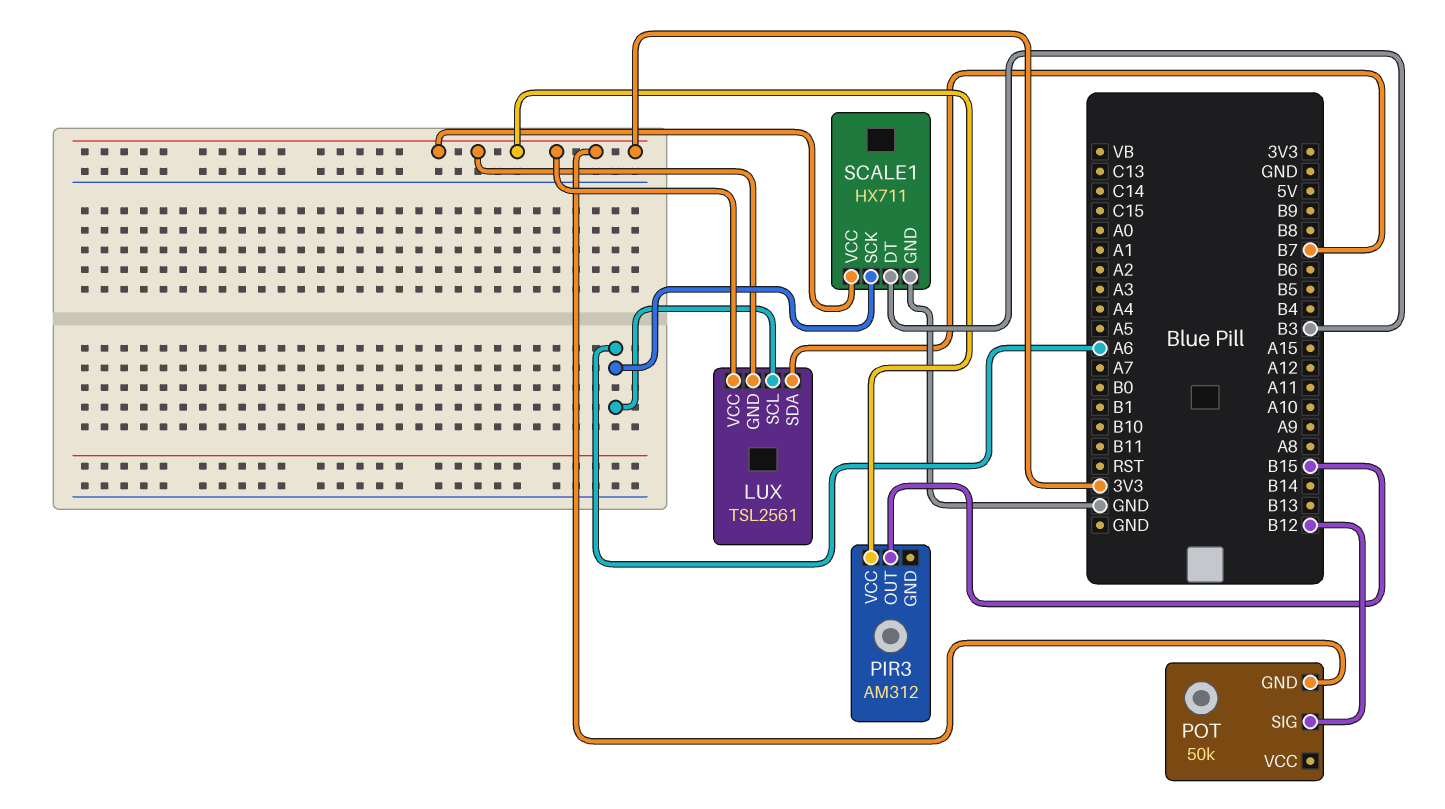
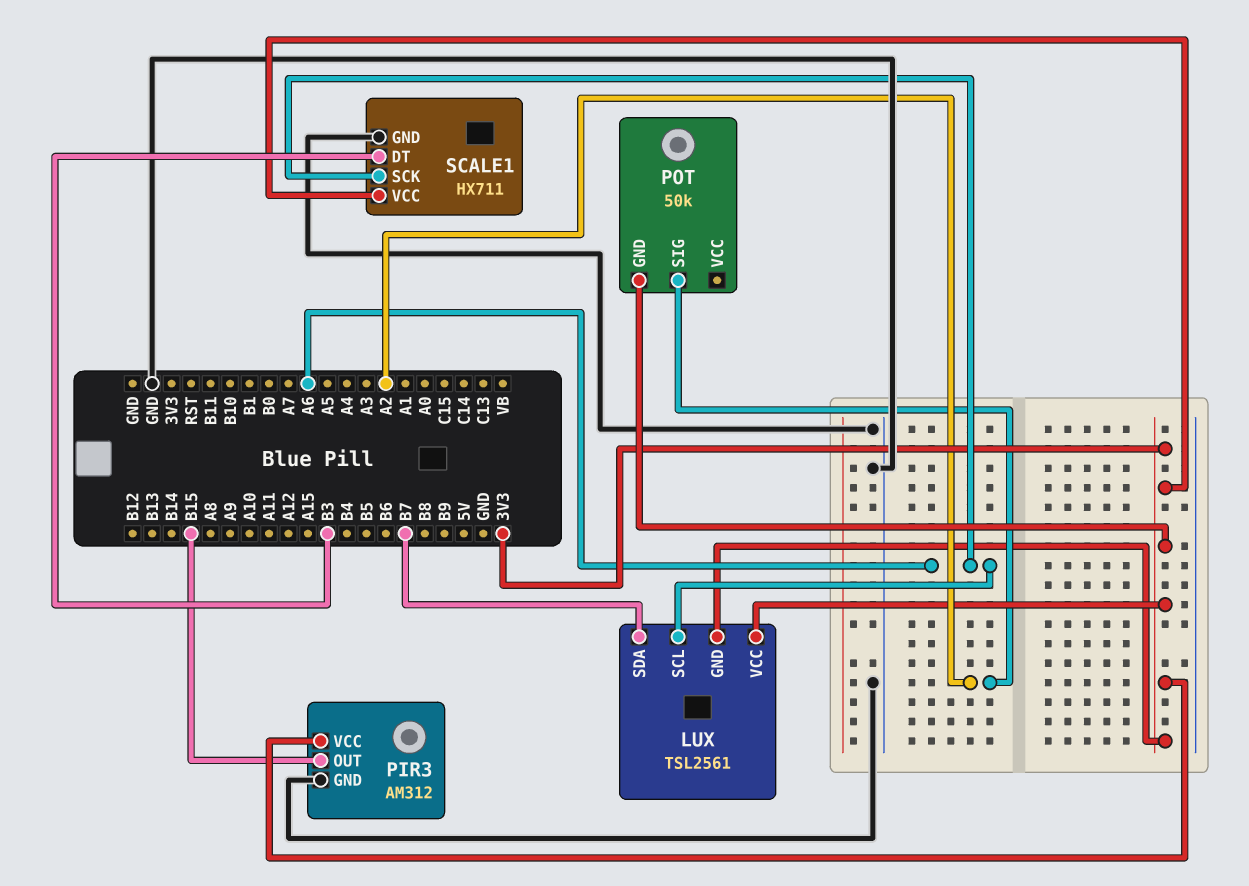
PIR3 pin GND: none -> GND
POT pin SIG: B12 -> A2

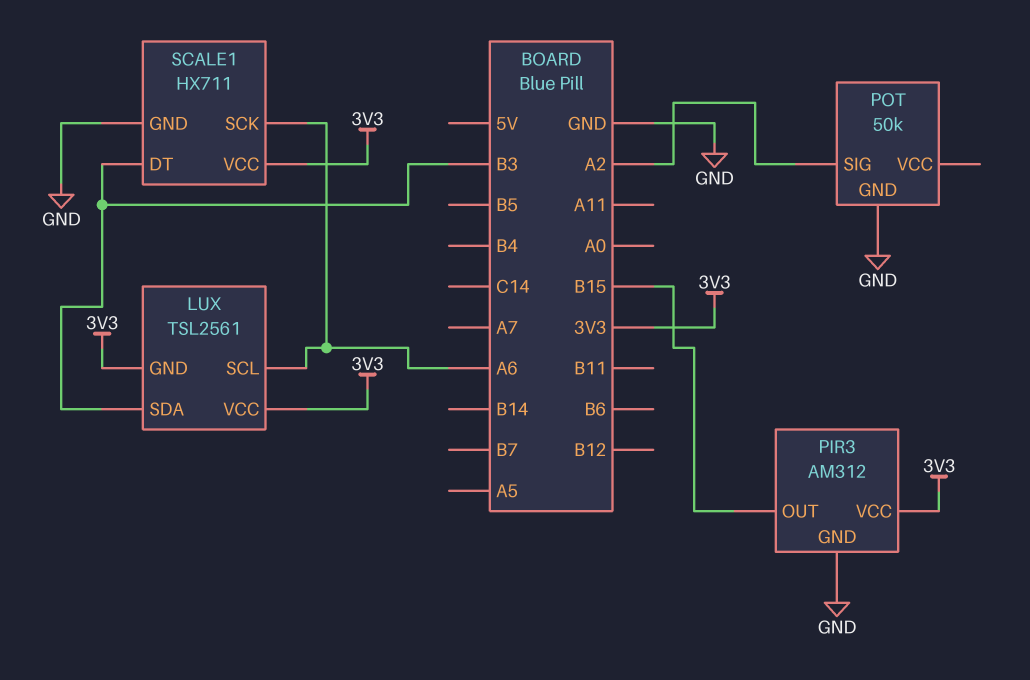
LUX pin SDA: B7 -> B3
POT pin GND: 3V3 -> GND

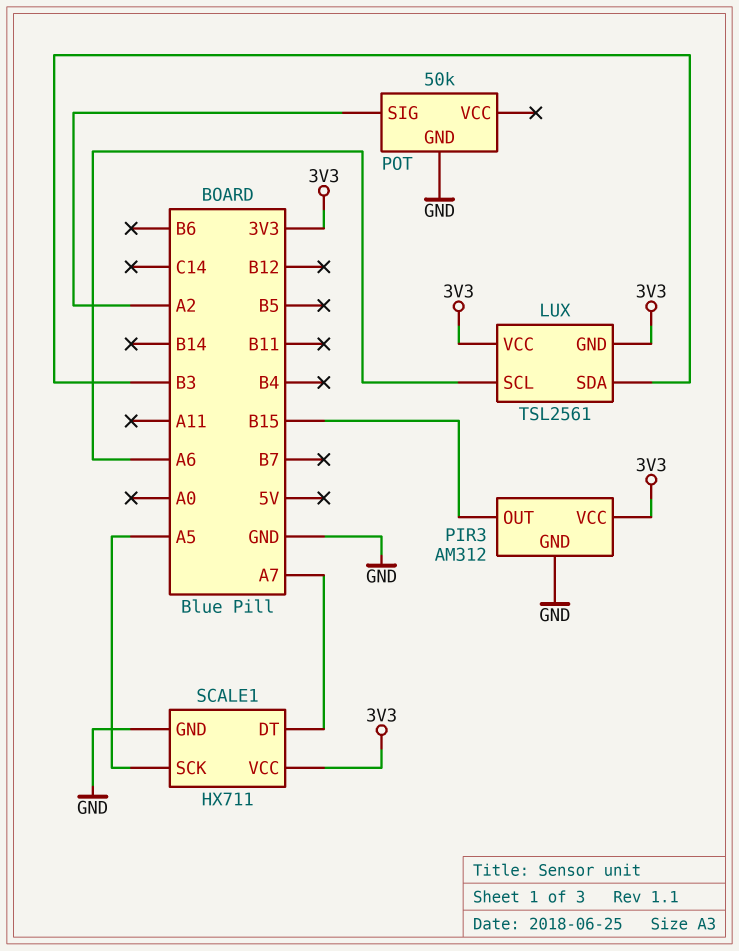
SCALE1 pin DT: B3 -> A7
SCALE1 pin SCK: A6 -> A5

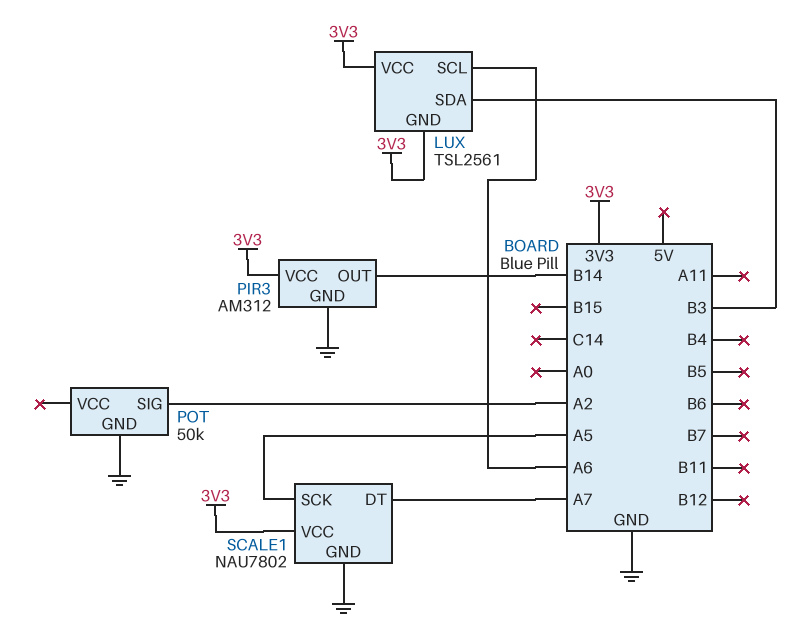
PIR3 pin OUT: B15 -> B14
SCALE1: HX711 -> NAU7802

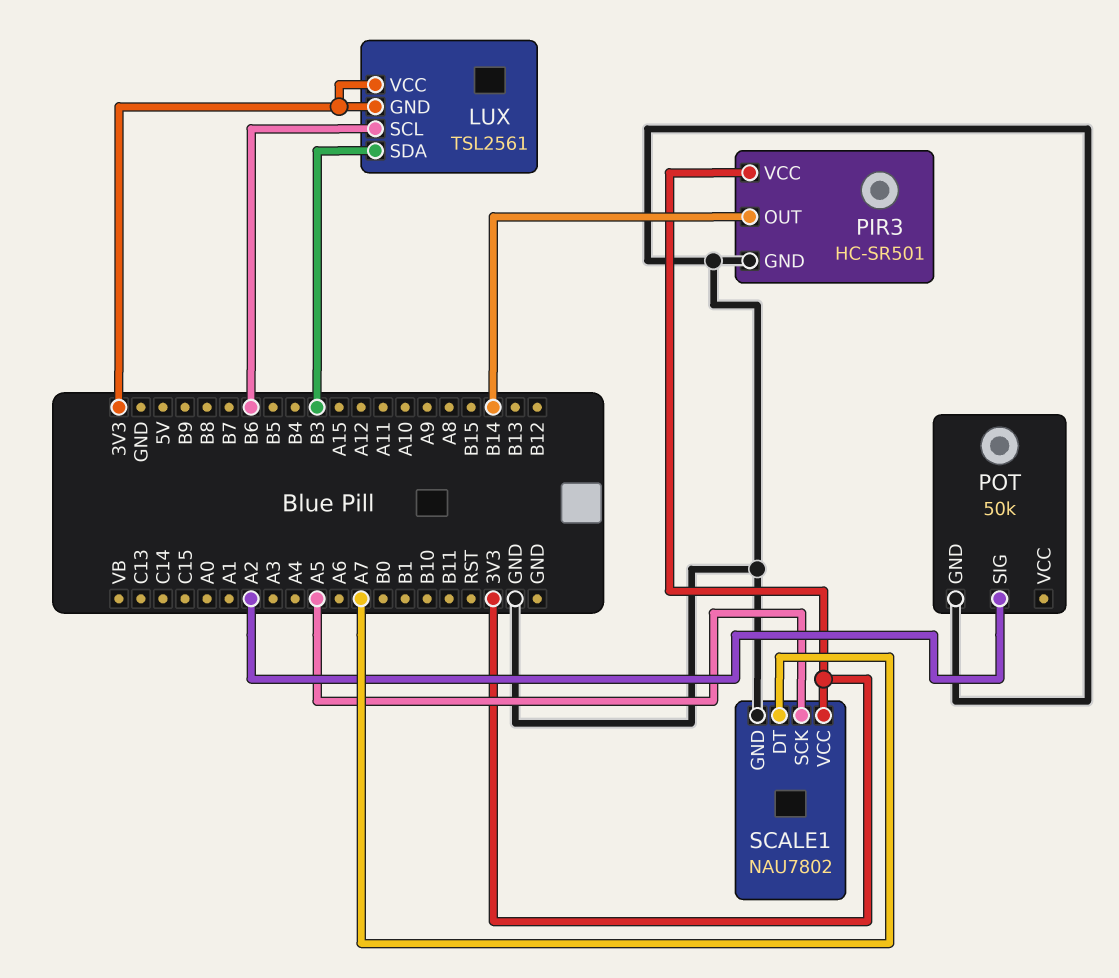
LUX pin SCL: A6 -> B6
PIR3: AM312 -> HC-SR501

